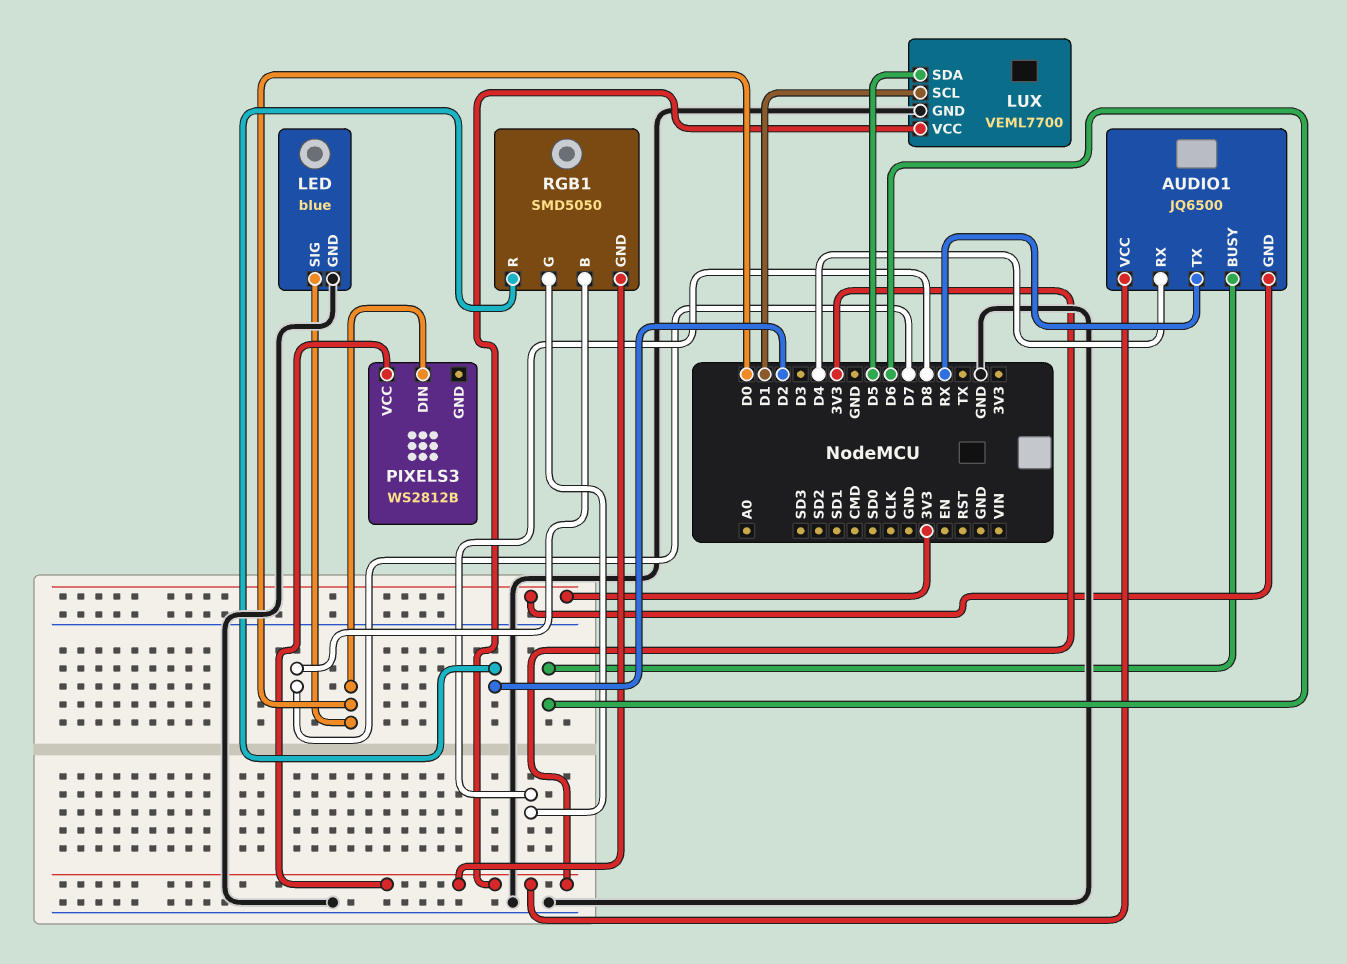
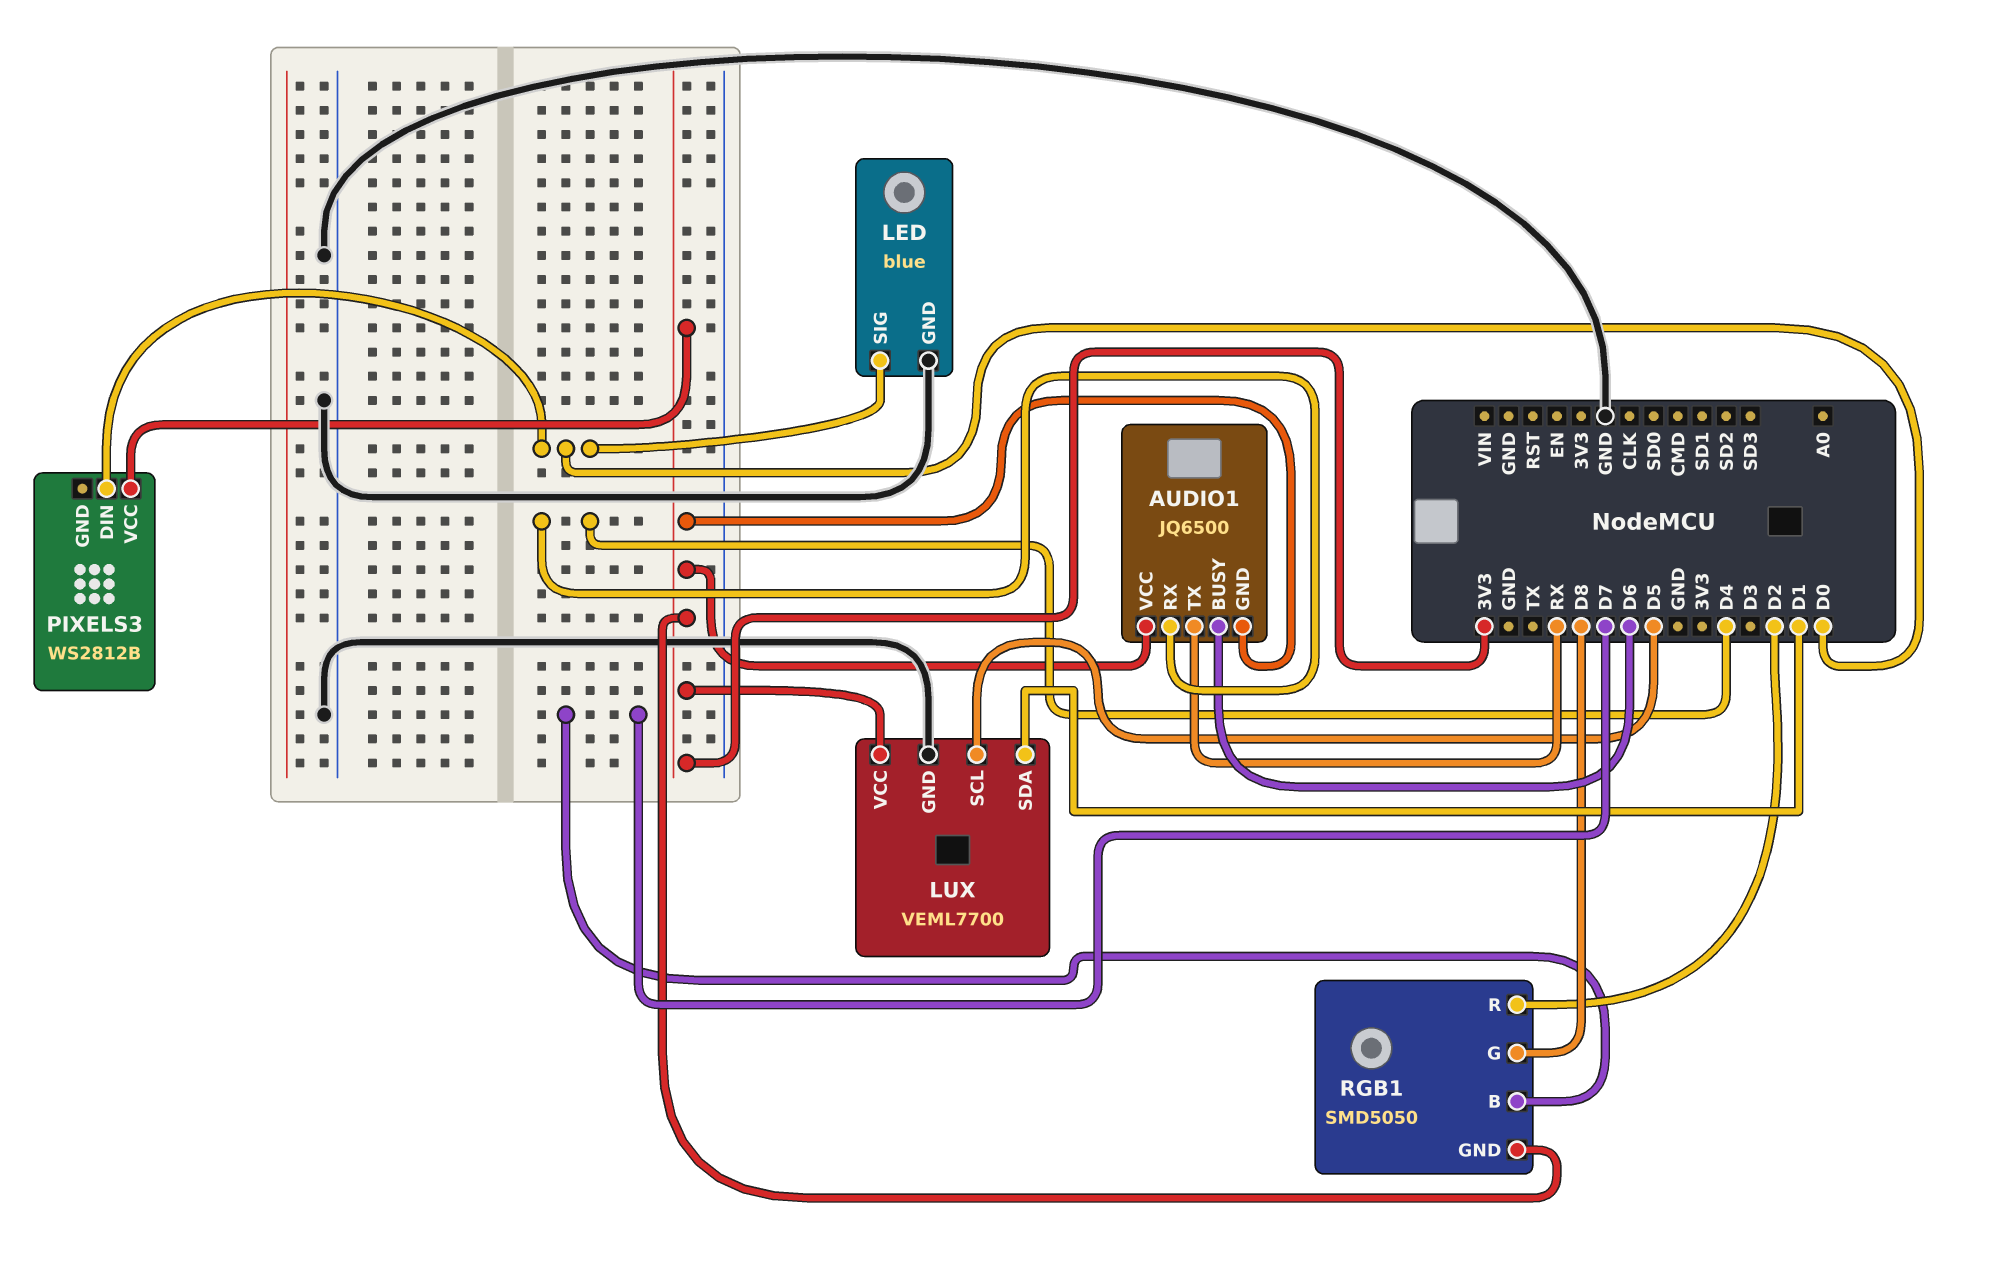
LUX pin SCL: D1 -> D5
LUX pin SDA: D5 -> D1

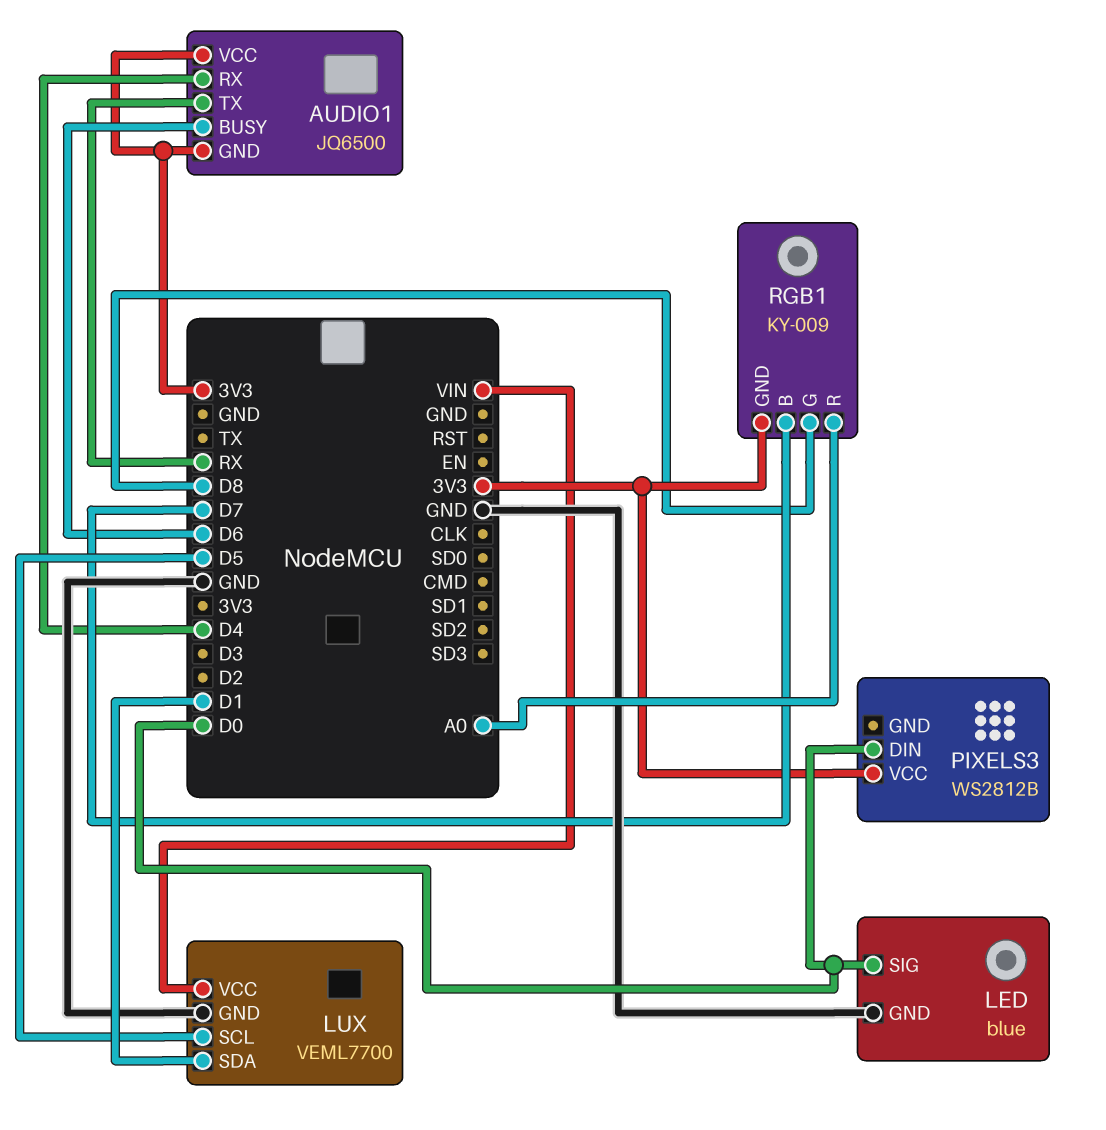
LUX pin VCC: 3V3 -> VIN
RGB1: SMD5050 -> KY-009
RGB1 pin R: D2 -> A0

